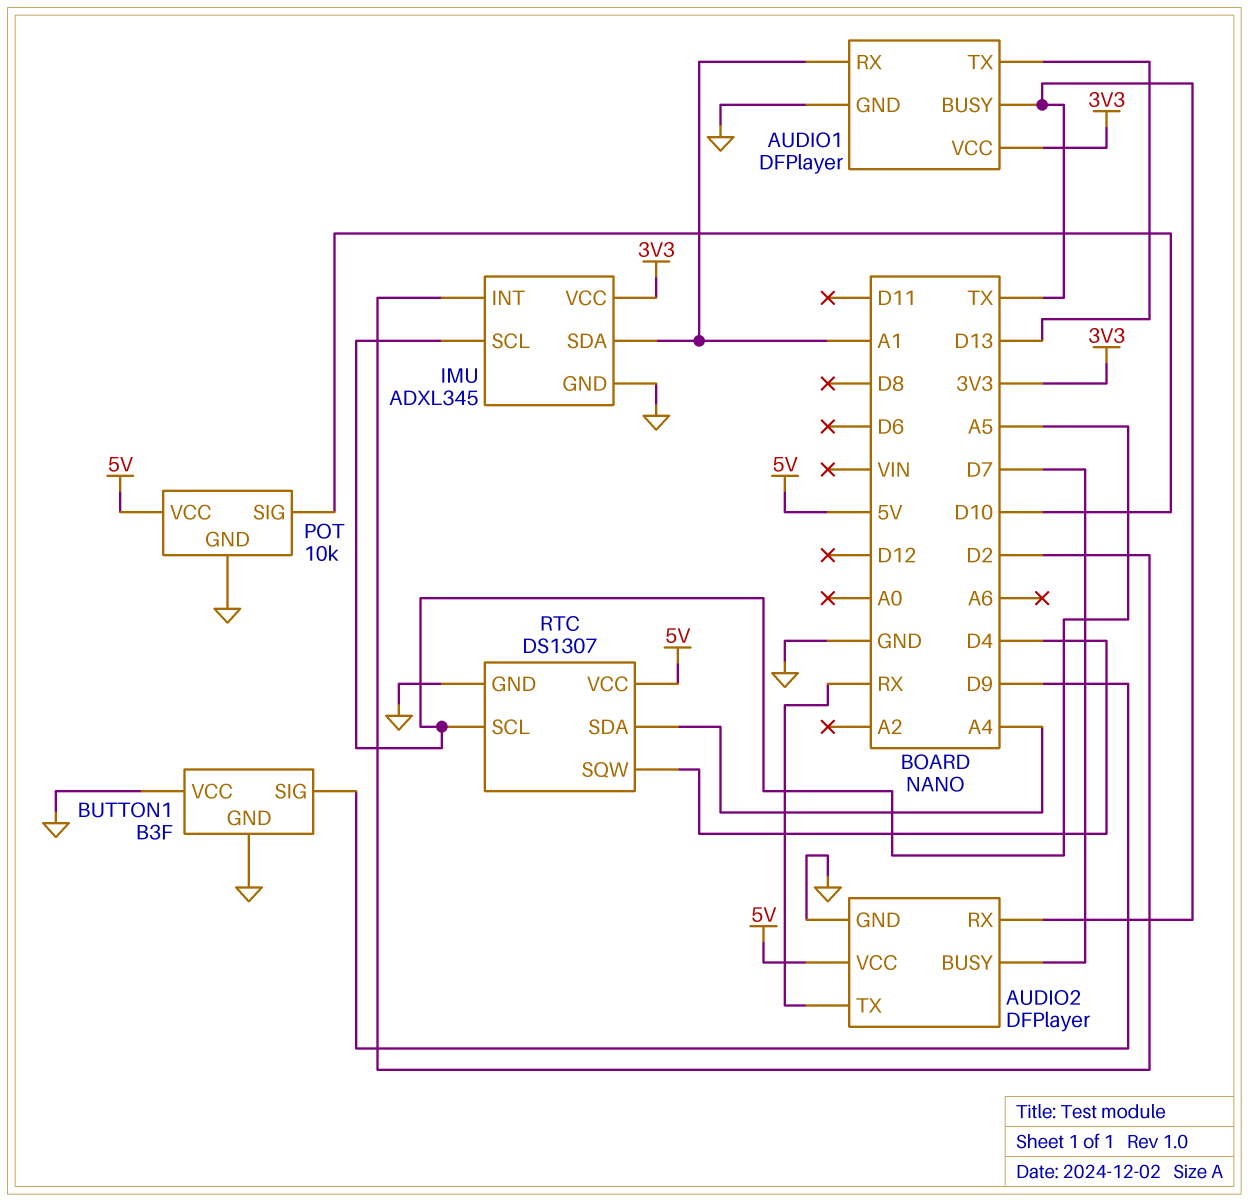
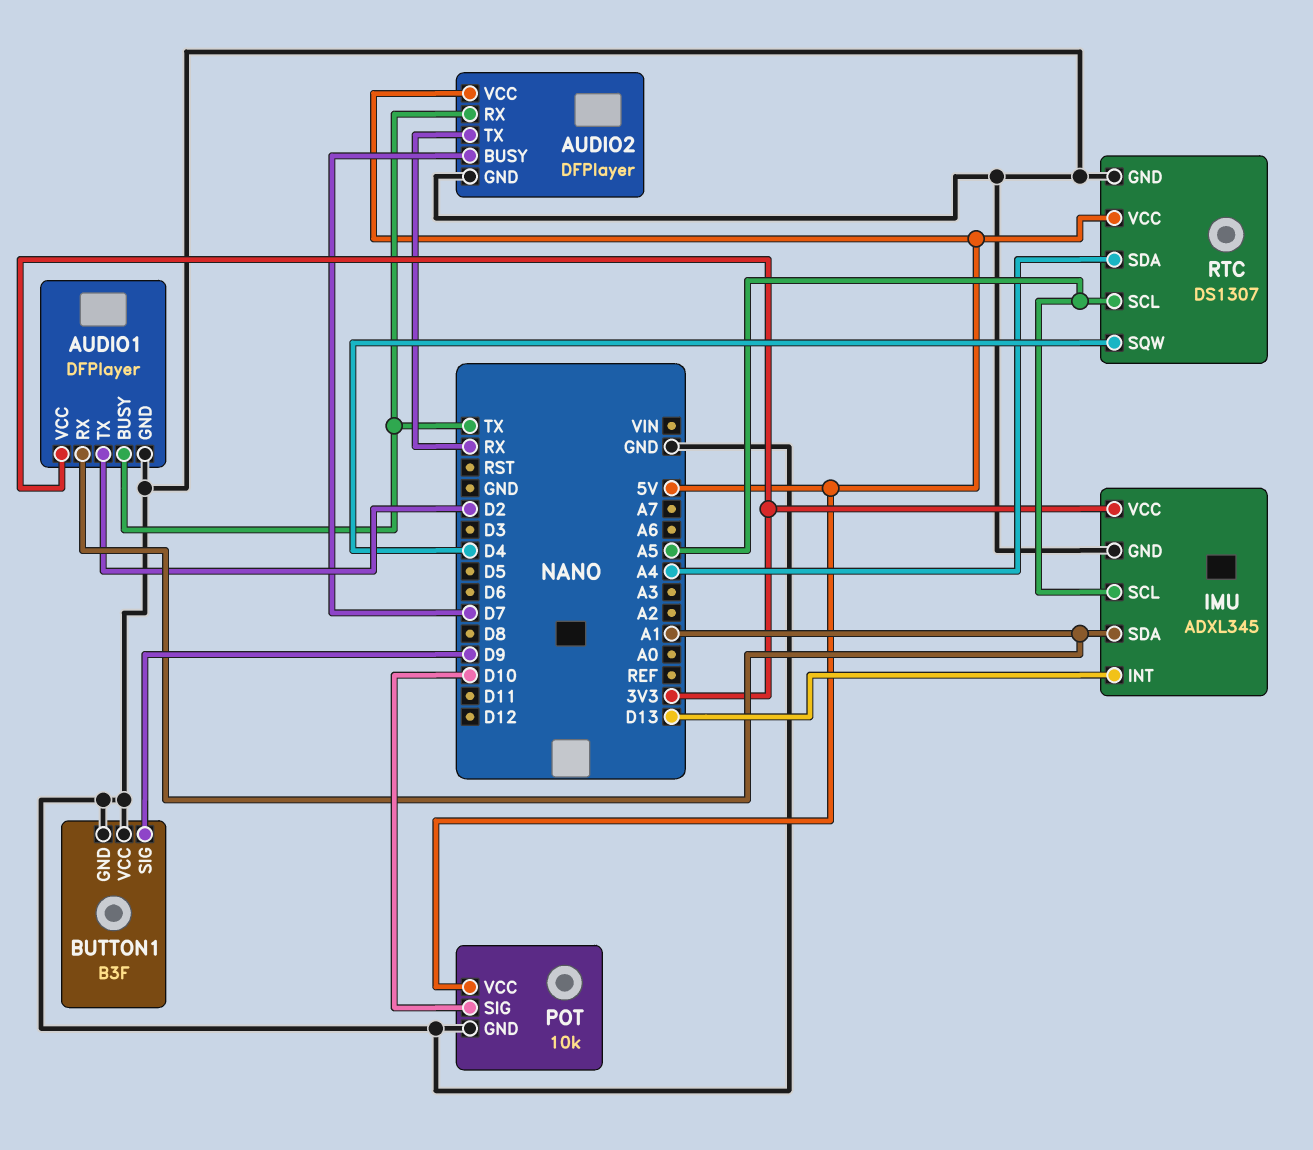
AUDIO1 pin TX: D13 -> D2
IMU pin INT: D2 -> D13

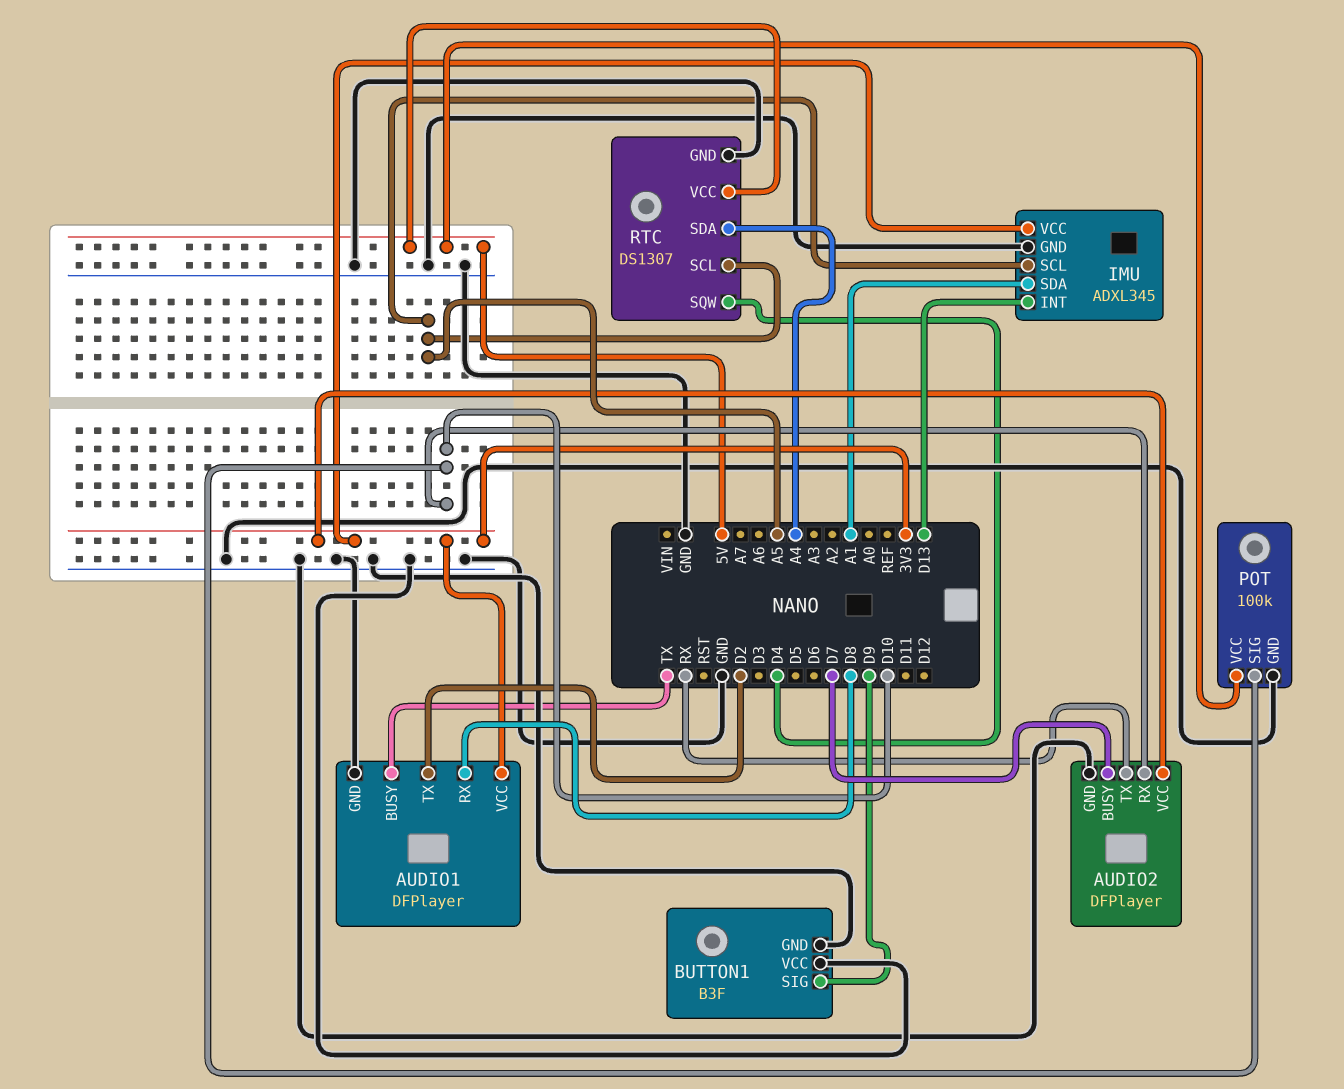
AUDIO1 pin RX: A1 -> D8
AUDIO2 pin RX: TX -> D10
AUDIO2 pin VCC: 5V -> 3V3
POT: 10k -> 100k

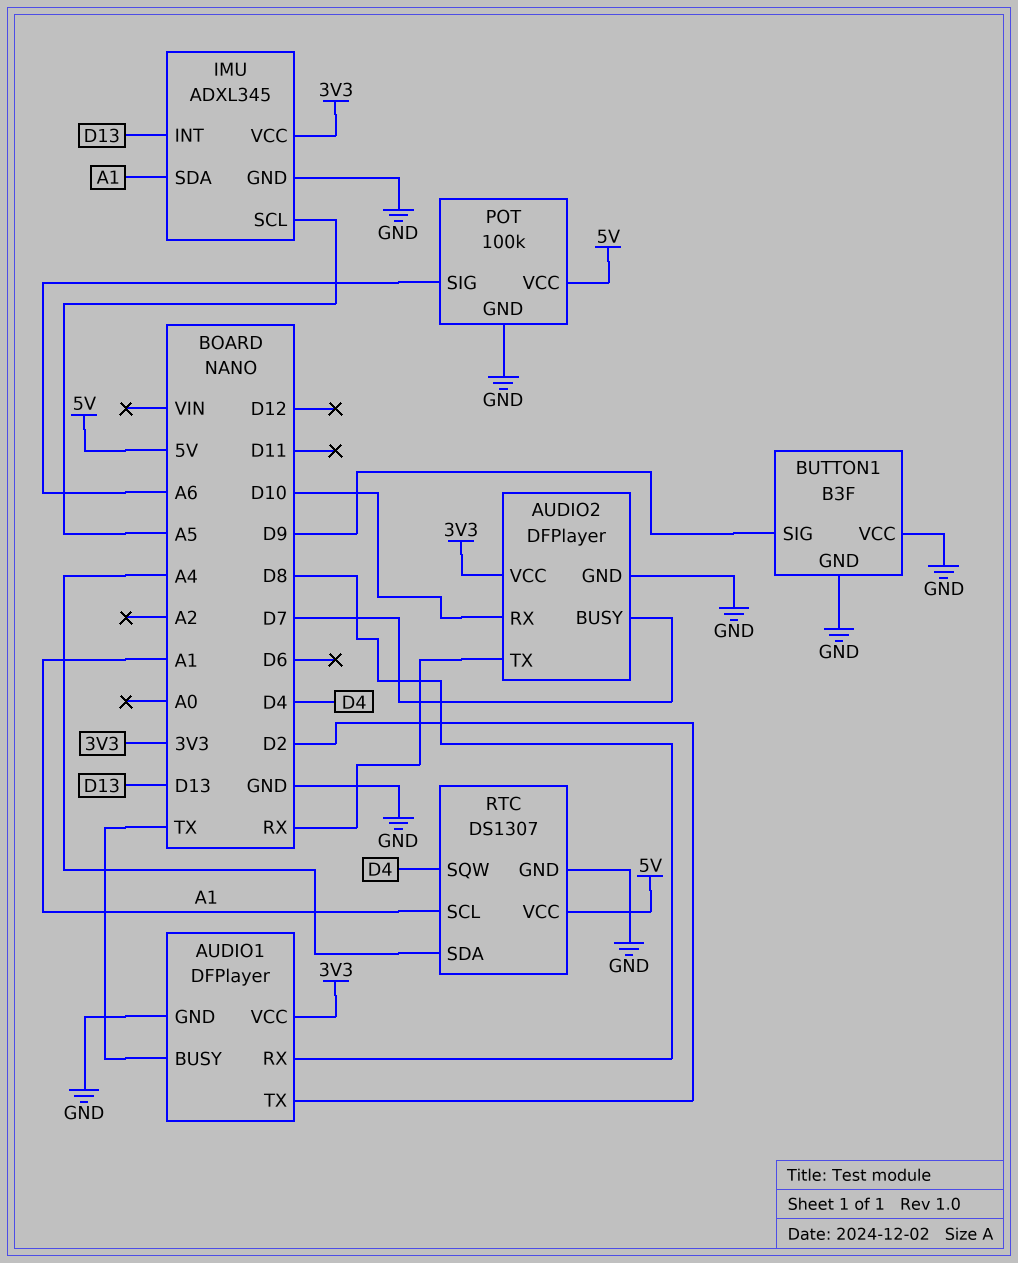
POT pin SIG: D10 -> A6
RTC pin SCL: A5 -> A1

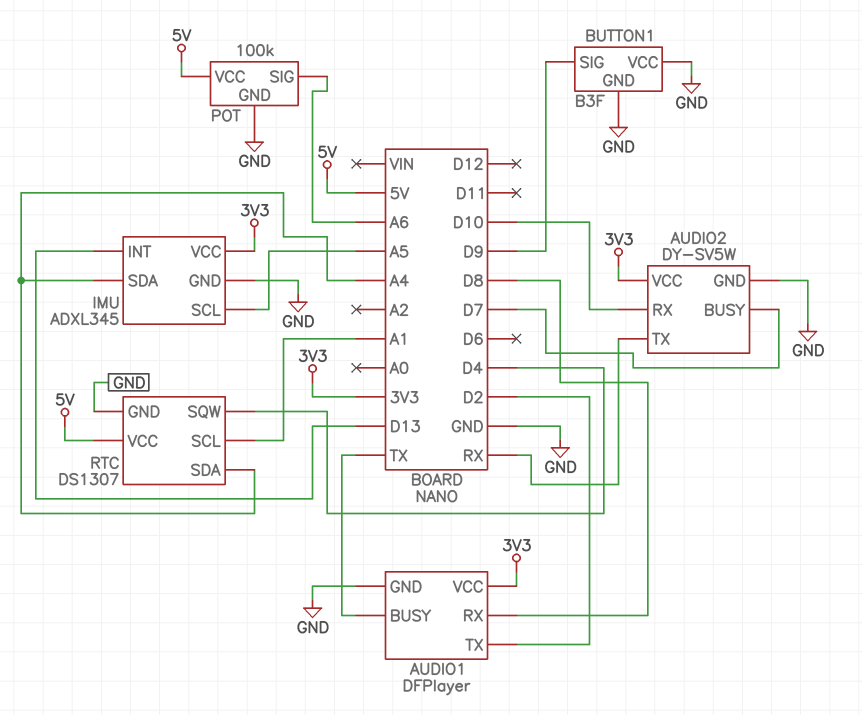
AUDIO2: DFPlayer -> DY-SV5W
IMU pin SDA: A1 -> A4

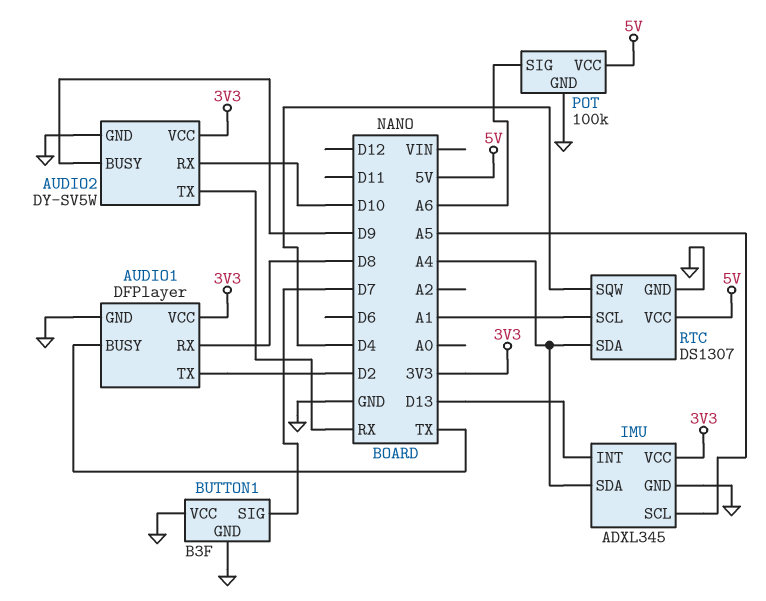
AUDIO2 pin BUSY: D7 -> D9
BUTTON1 pin SIG: D9 -> D7

